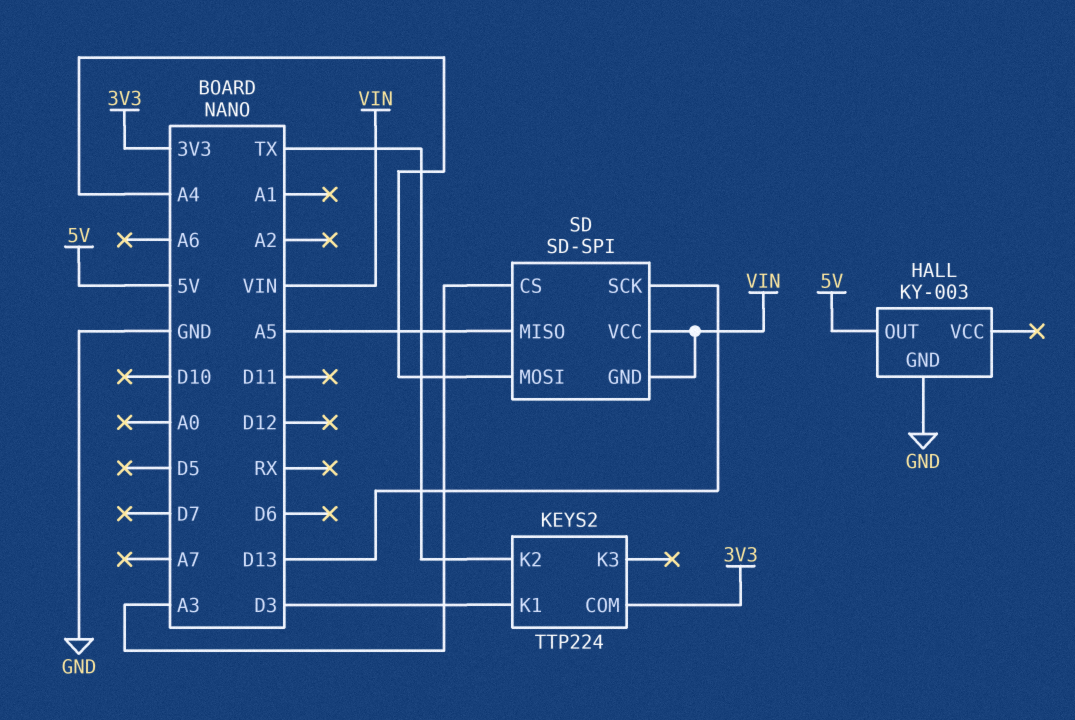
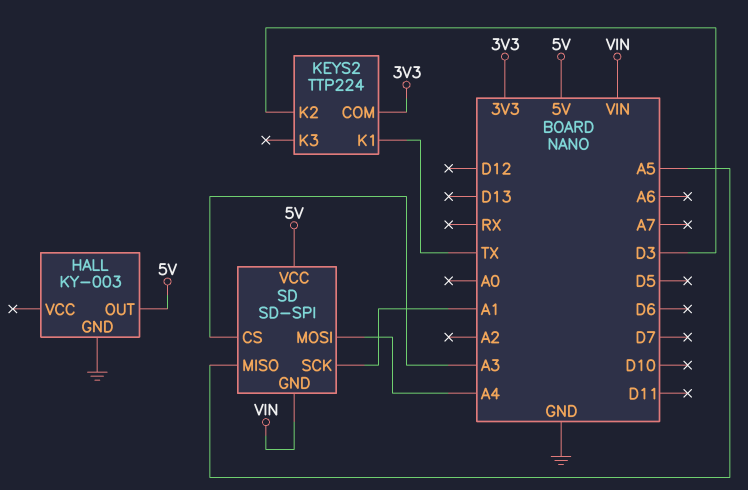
KEYS2 pin K1: D3 -> TX
KEYS2 pin K2: TX -> D3
SD pin SCK: D13 -> A1
SD pin VCC: VIN -> 5V

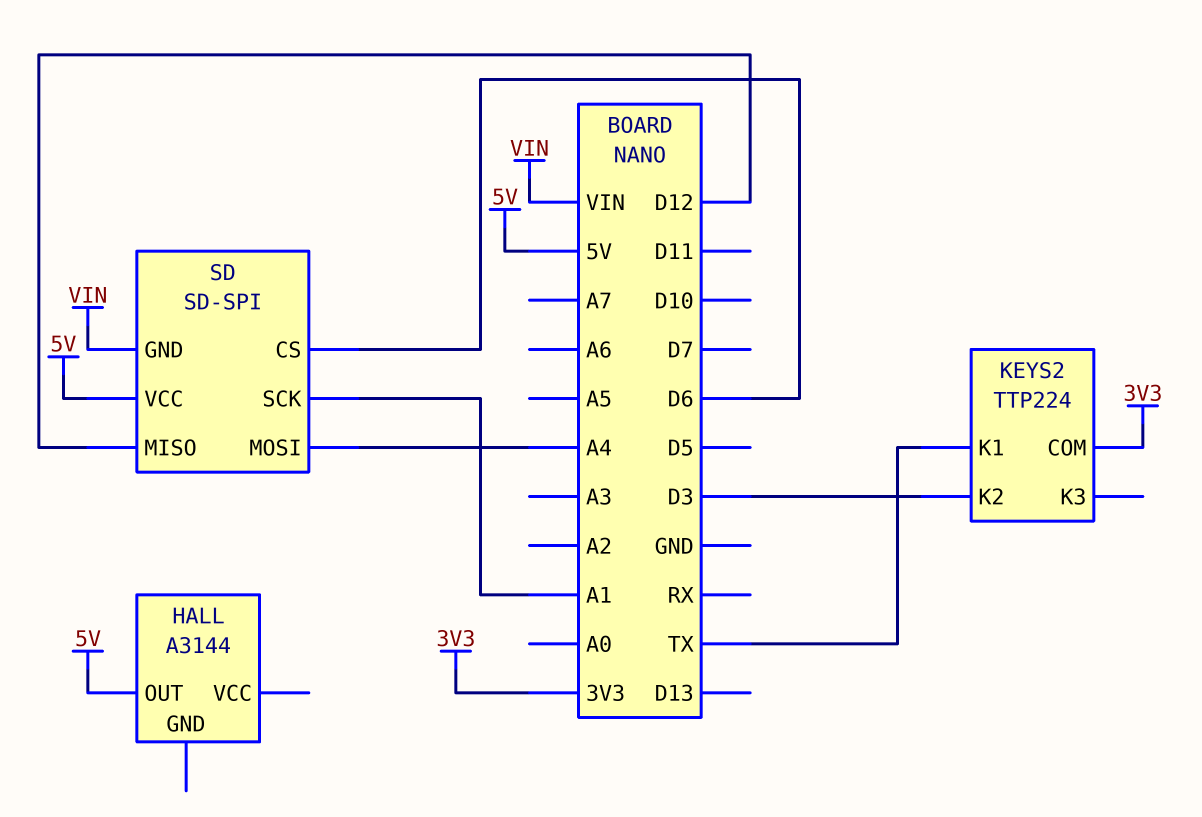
HALL: KY-003 -> A3144
HALL pin GND: GND -> none
SD pin CS: A3 -> D6
SD pin MISO: A5 -> D12

